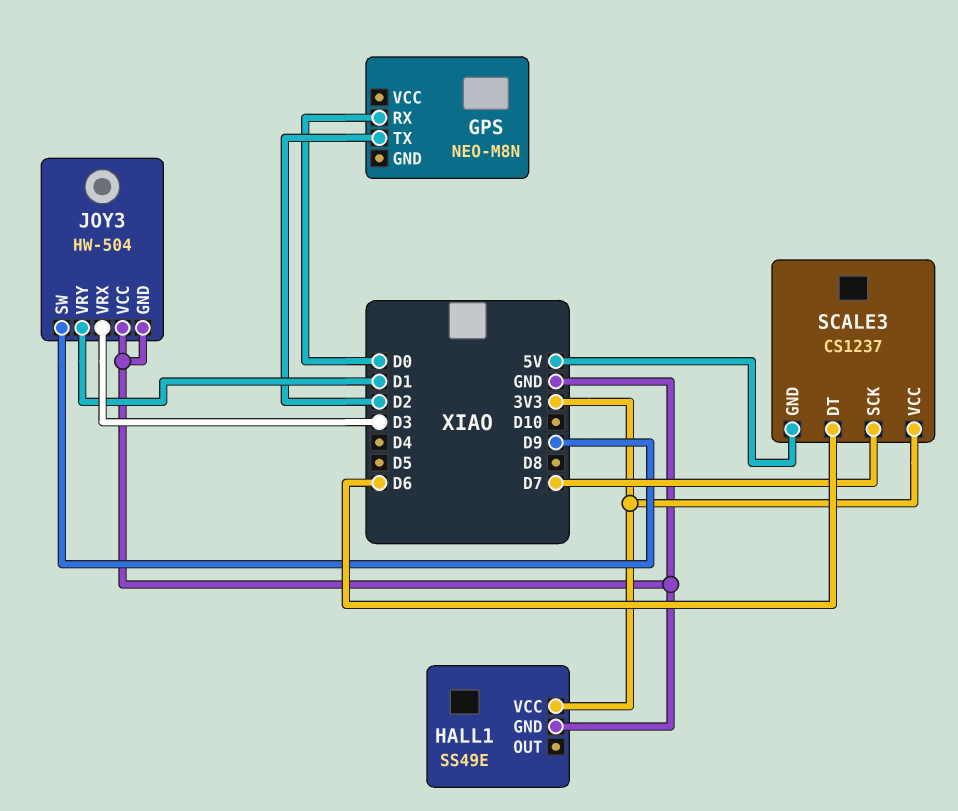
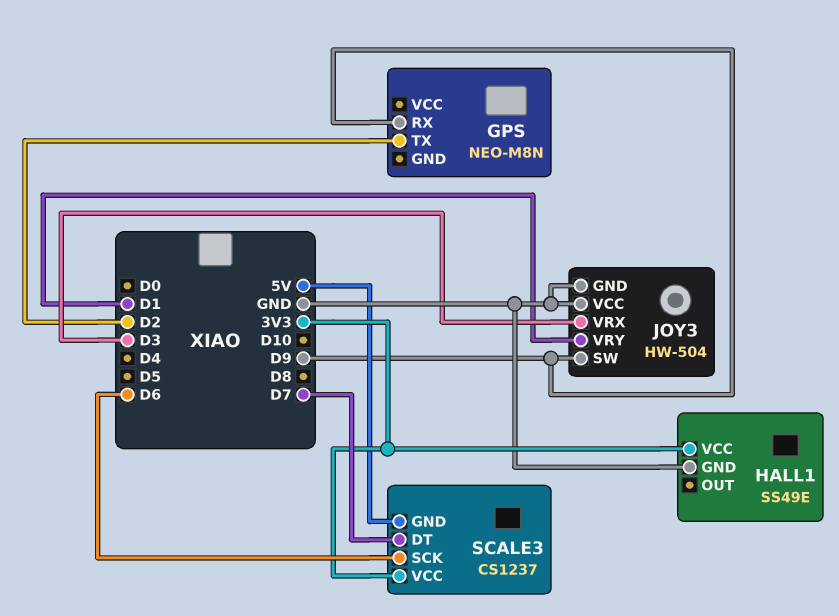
GPS pin RX: D0 -> D9
SCALE3 pin DT: D6 -> D7
SCALE3 pin SCK: D7 -> D6

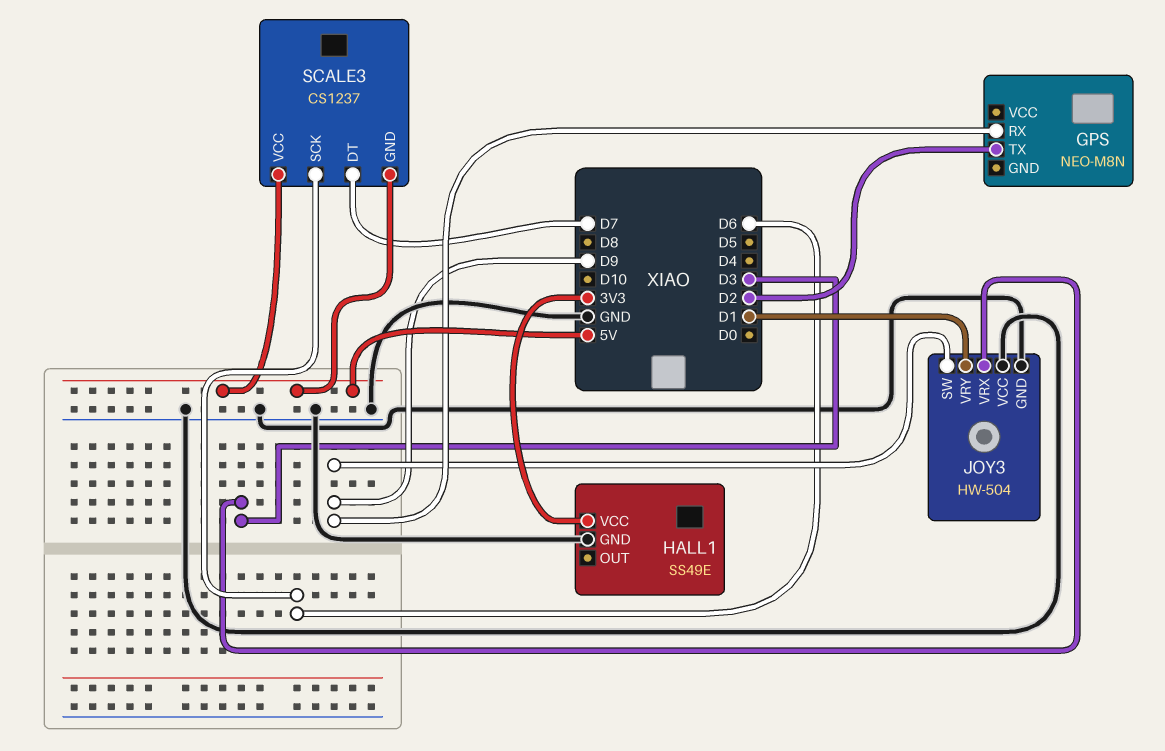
SCALE3 pin VCC: 3V3 -> 5V

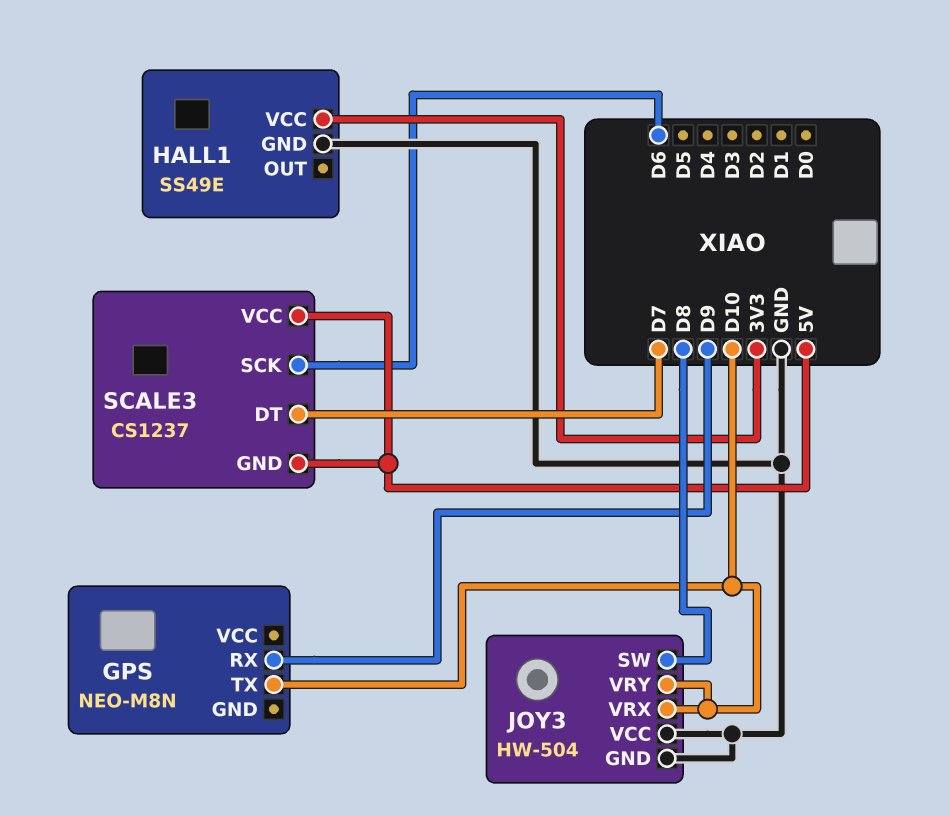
GPS pin TX: D2 -> D10
JOY3 pin SW: D9 -> D8
JOY3 pin VRX: D3 -> D10
JOY3 pin VRY: D1 -> D10

